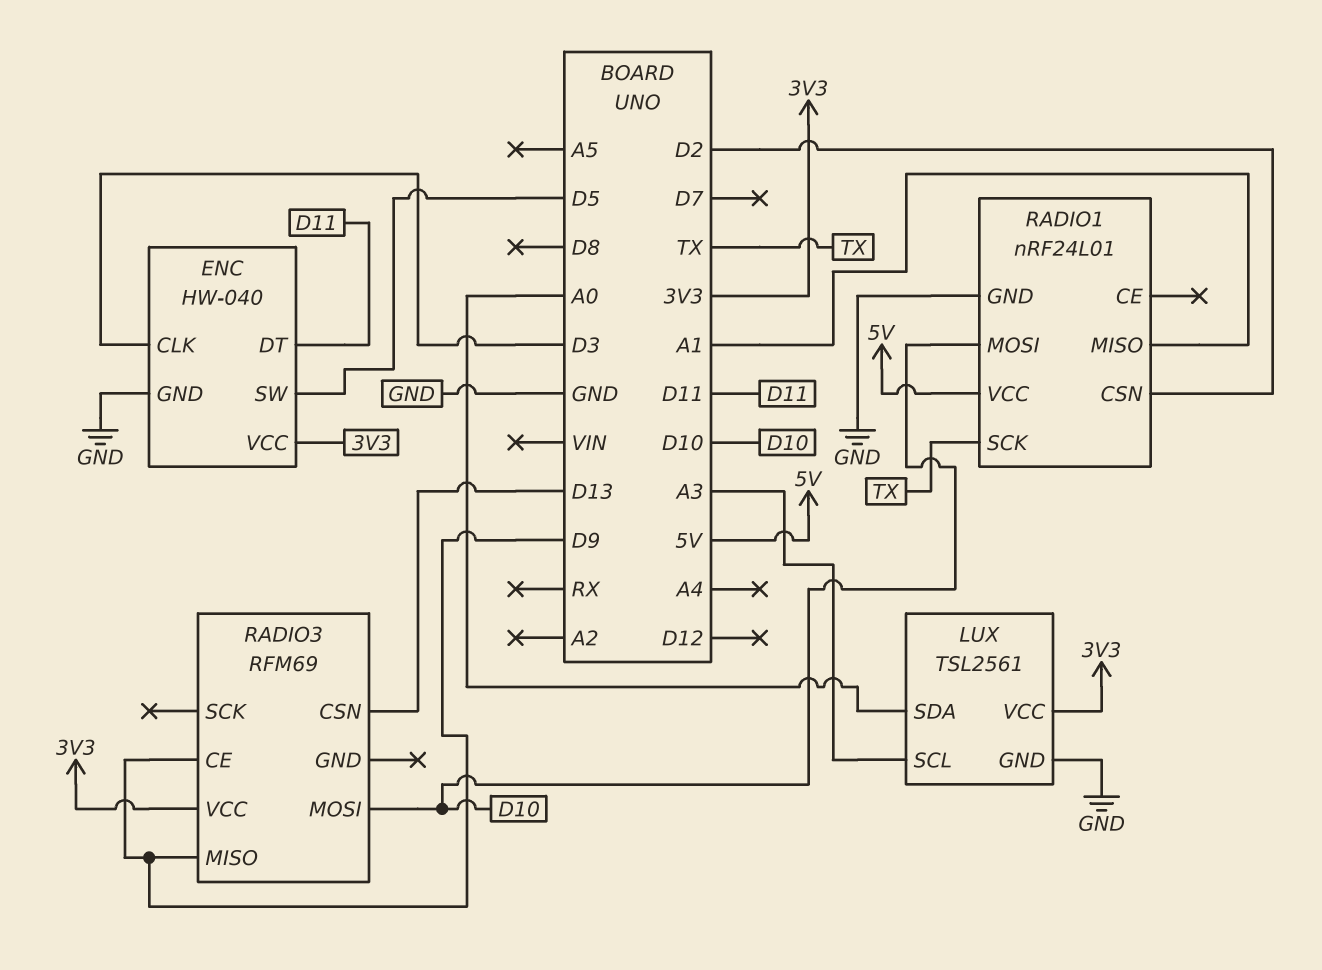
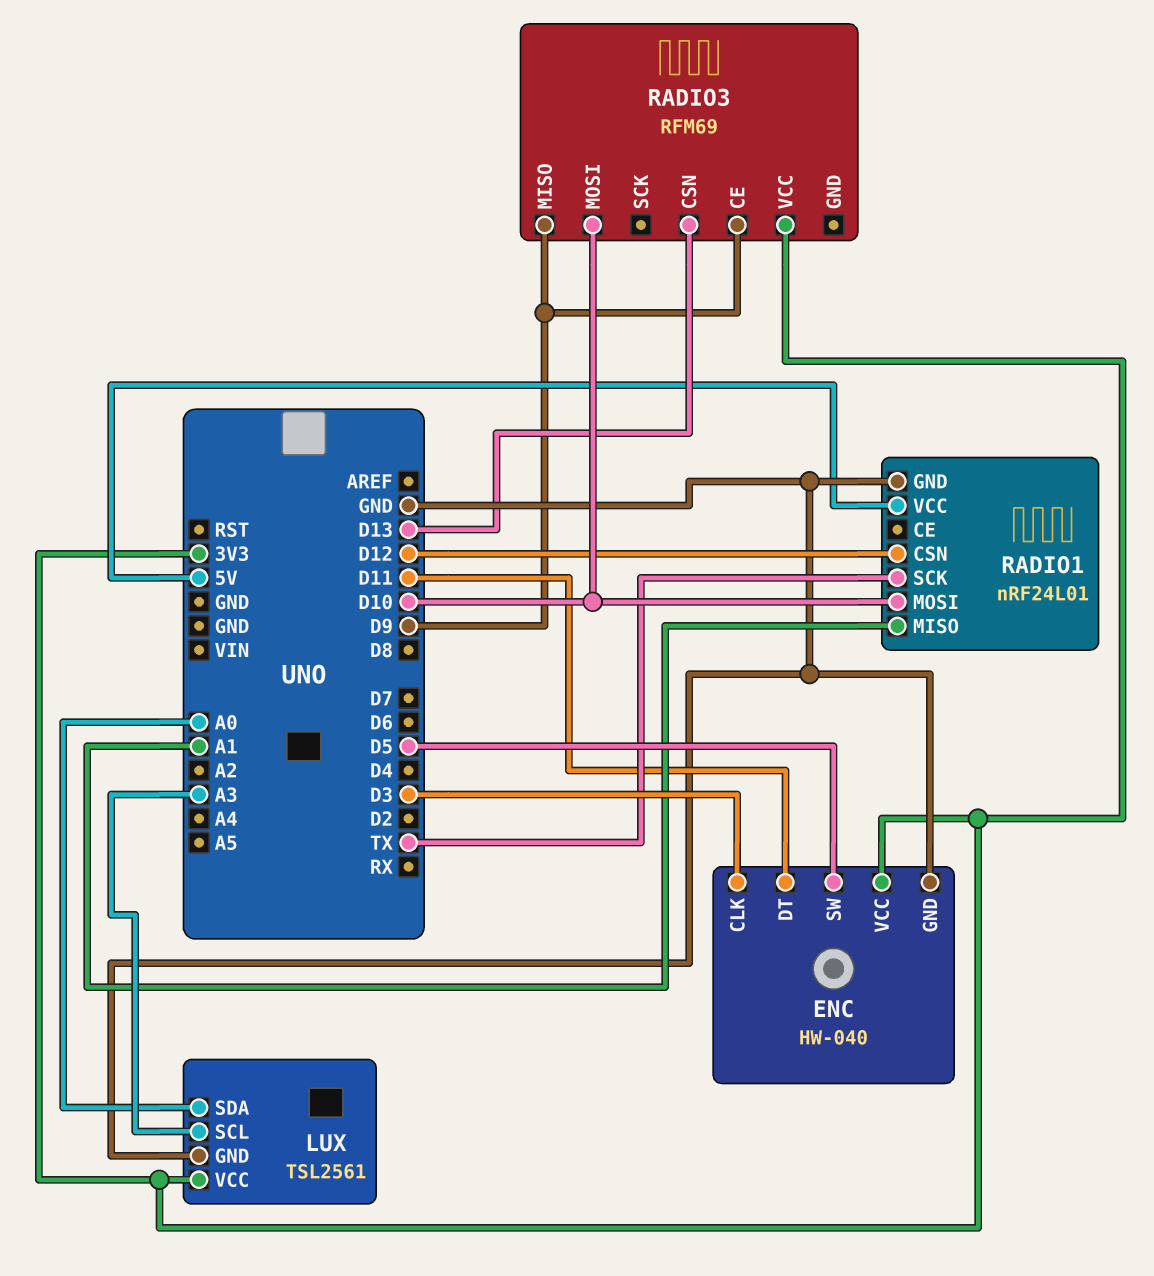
RADIO1 pin CSN: D2 -> D12

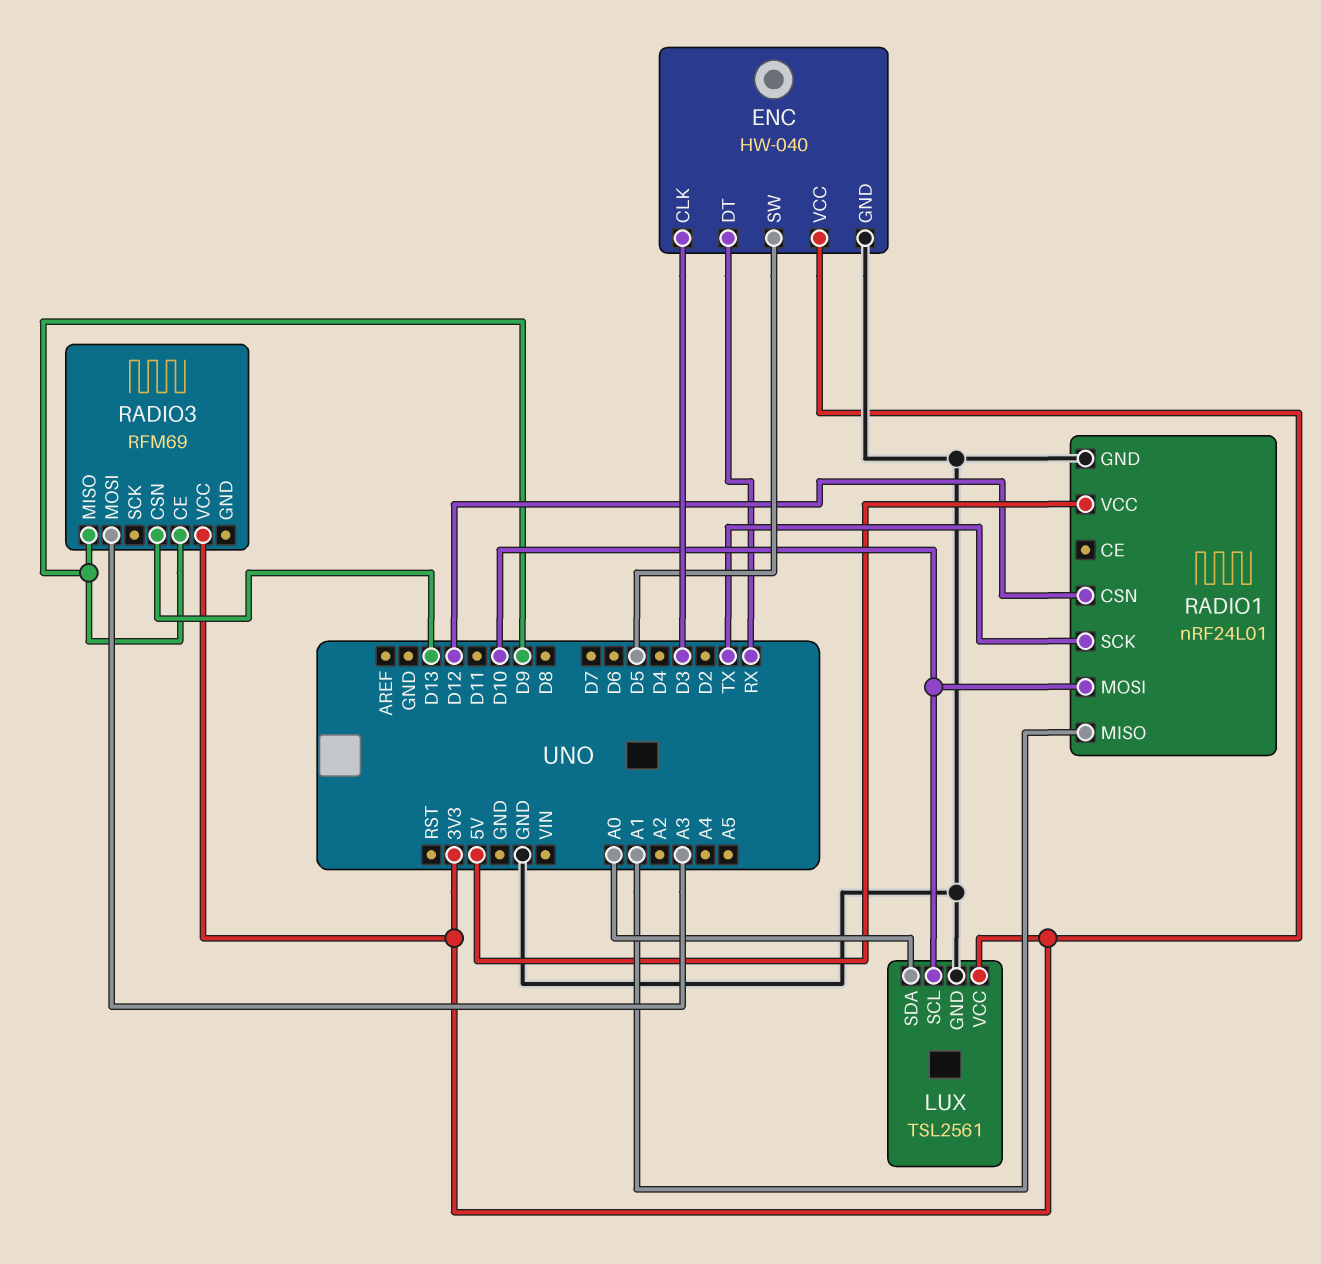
ENC pin DT: D11 -> RX
LUX pin SCL: A3 -> D10
RADIO3 pin MOSI: D10 -> A3

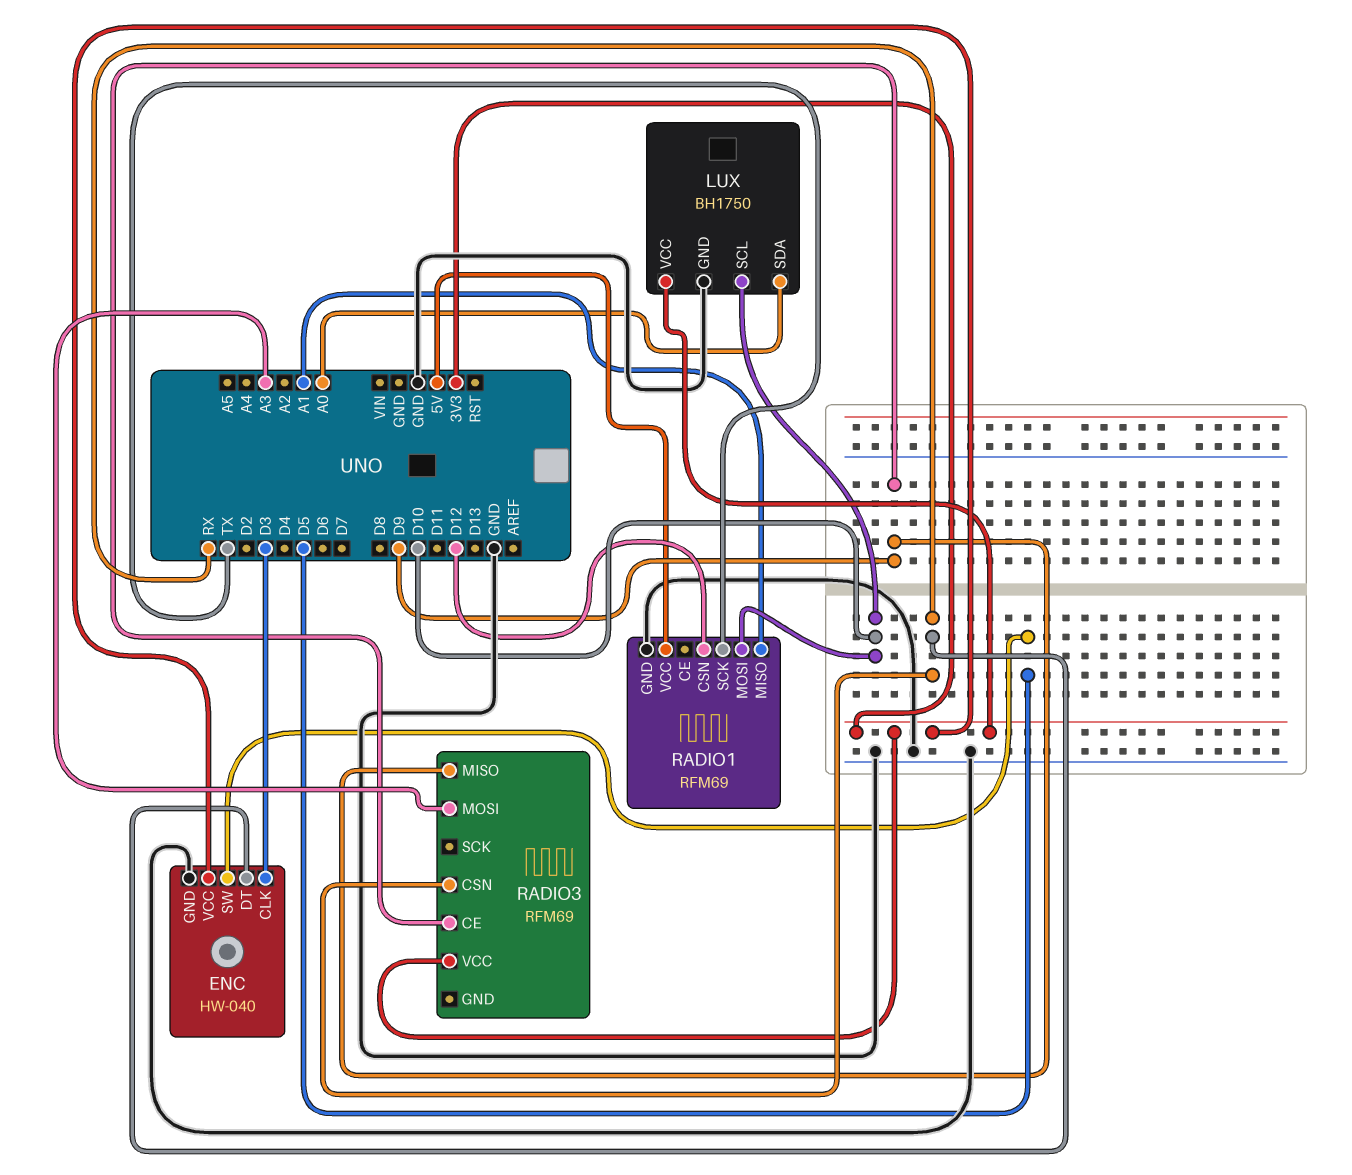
LUX: TSL2561 -> BH1750
RADIO1: nRF24L01 -> RFM69
RADIO3 pin CSN: D13 -> RX

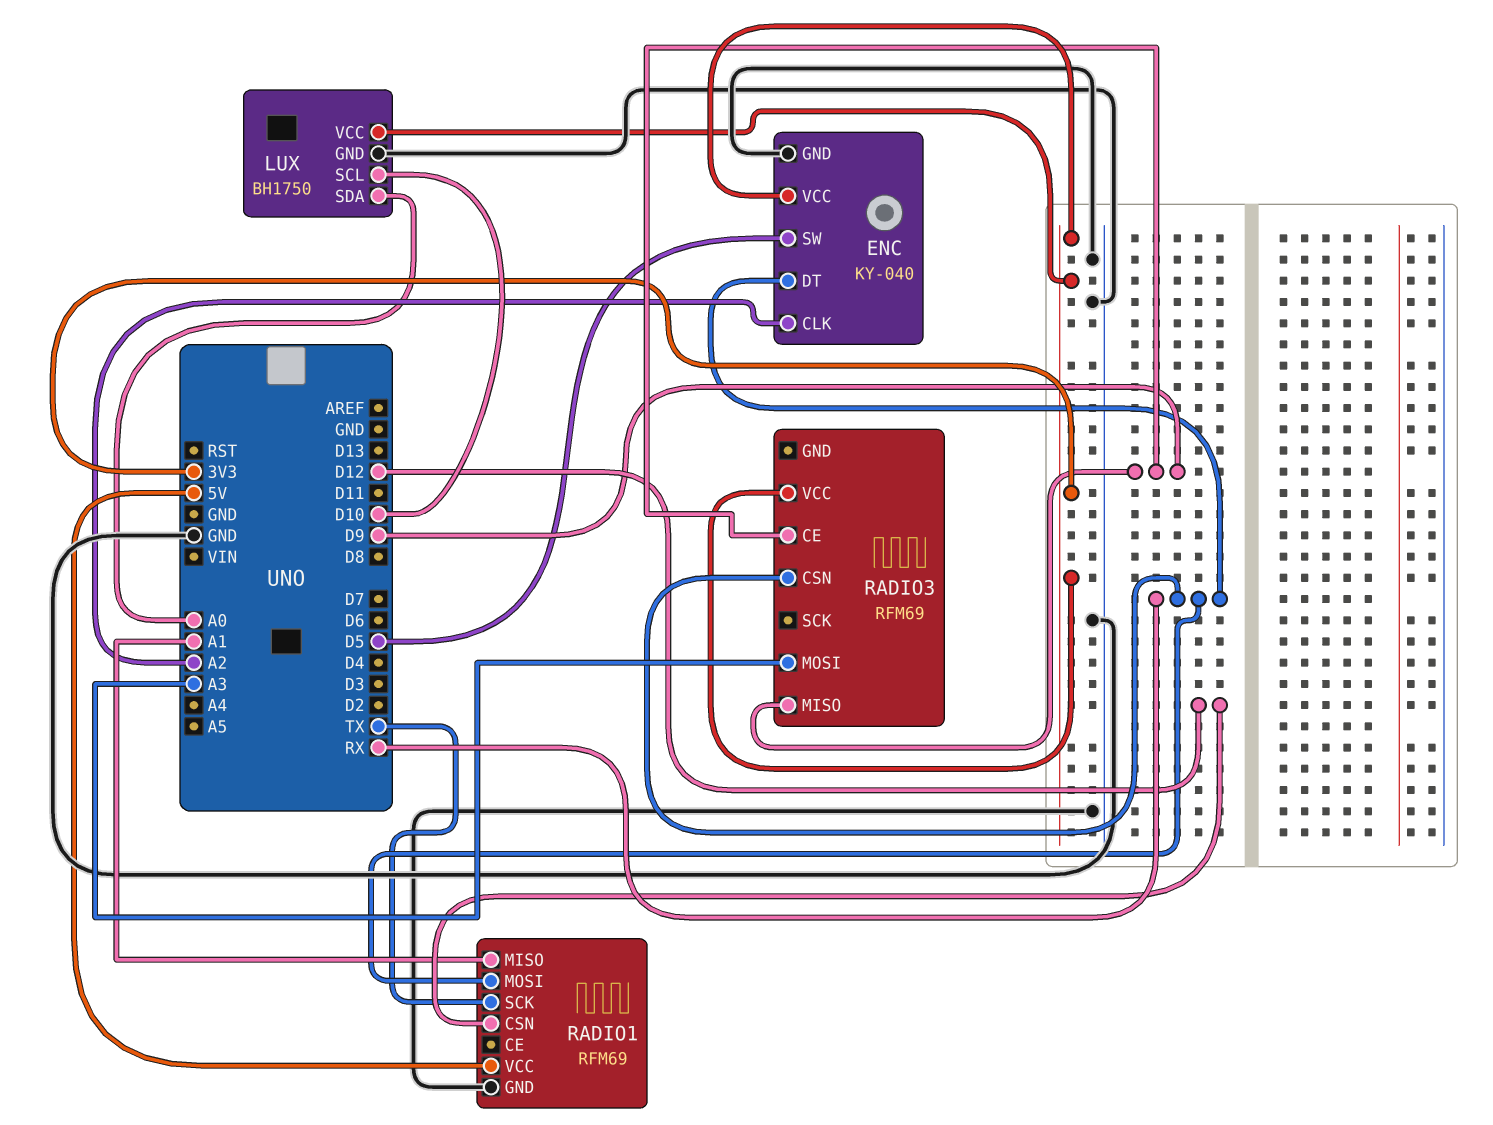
ENC: HW-040 -> KY-040
ENC pin CLK: D3 -> A2
RADIO1 pin MOSI: D10 -> RX

